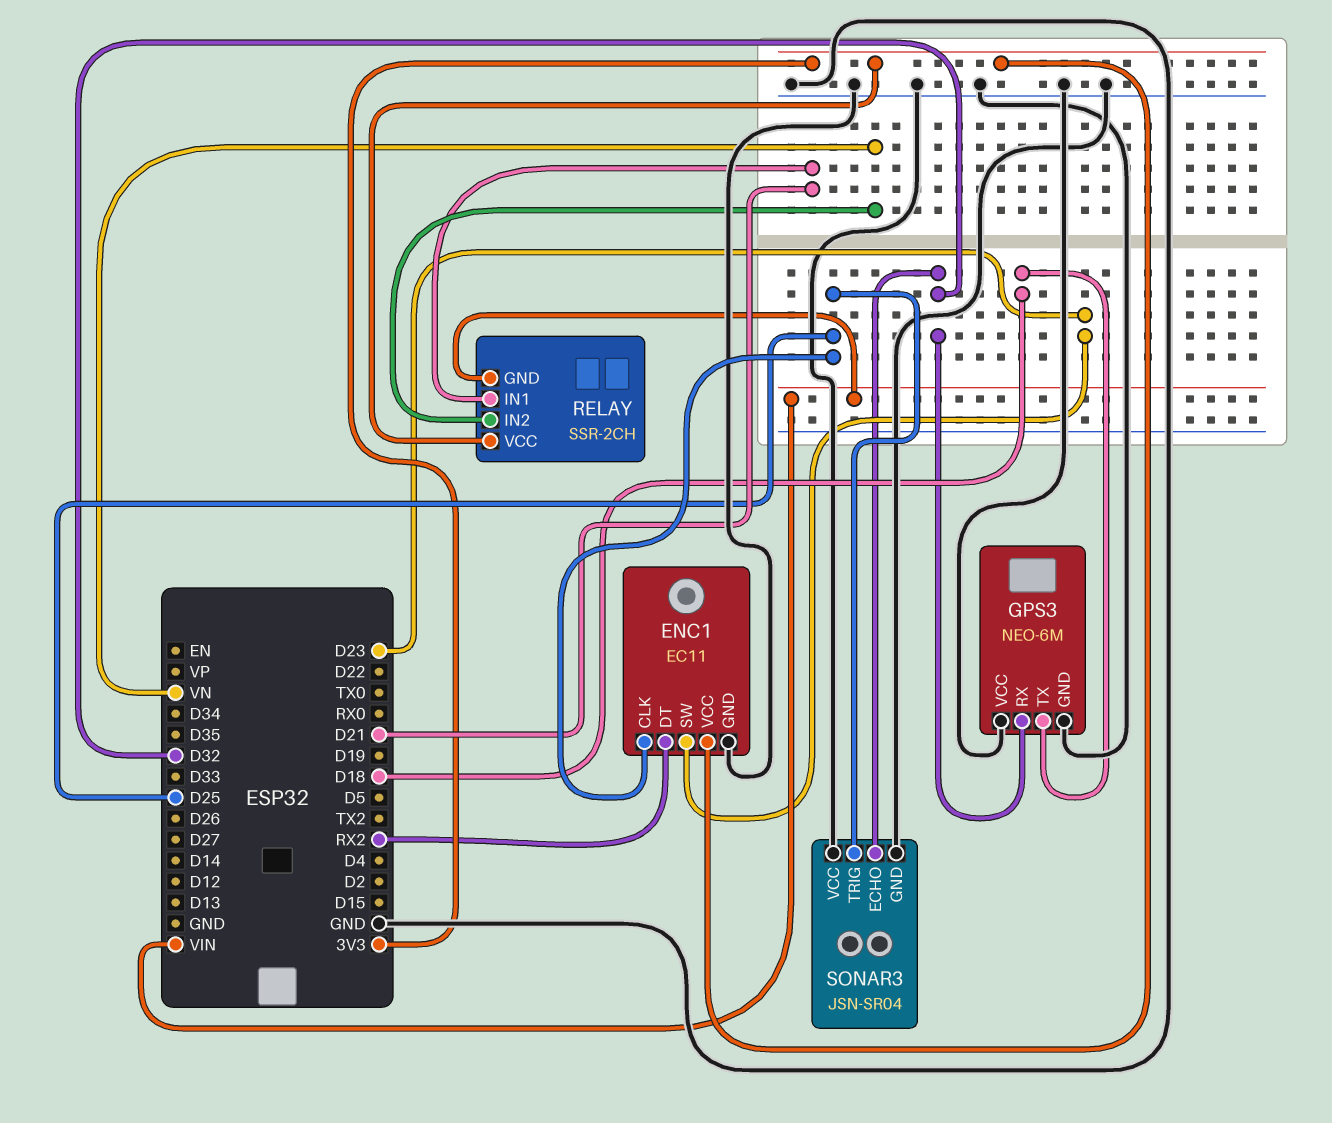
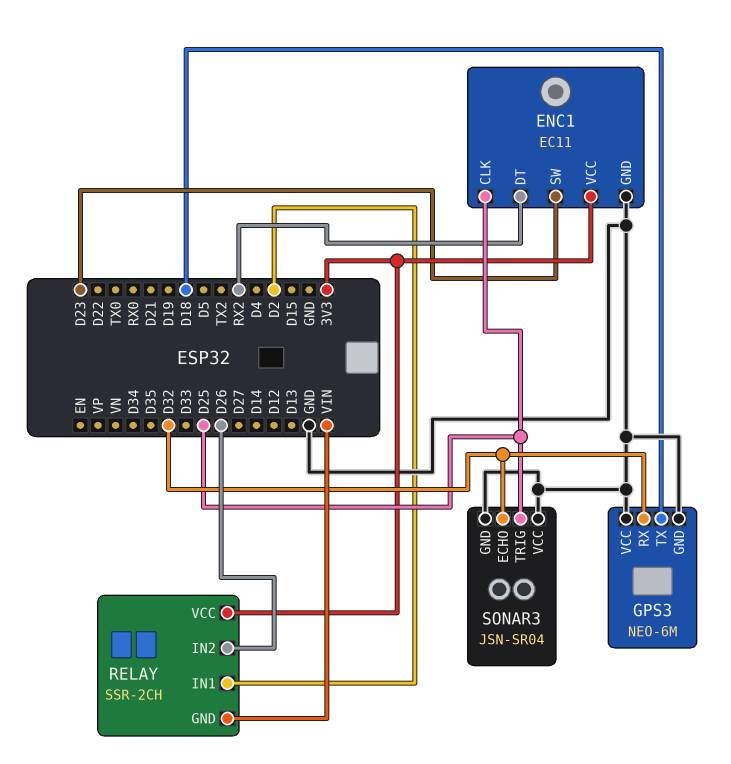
RELAY pin IN1: D21 -> D2
RELAY pin IN2: VN -> D26

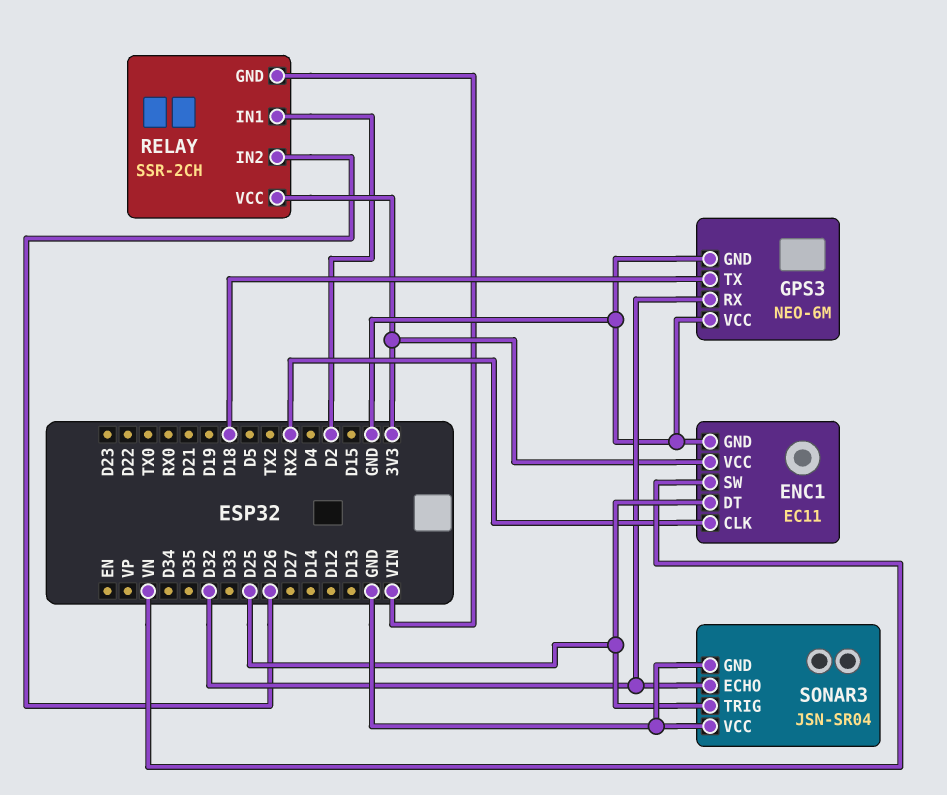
ENC1 pin CLK: D25 -> RX2
ENC1 pin DT: RX2 -> D25
ENC1 pin SW: D23 -> VN

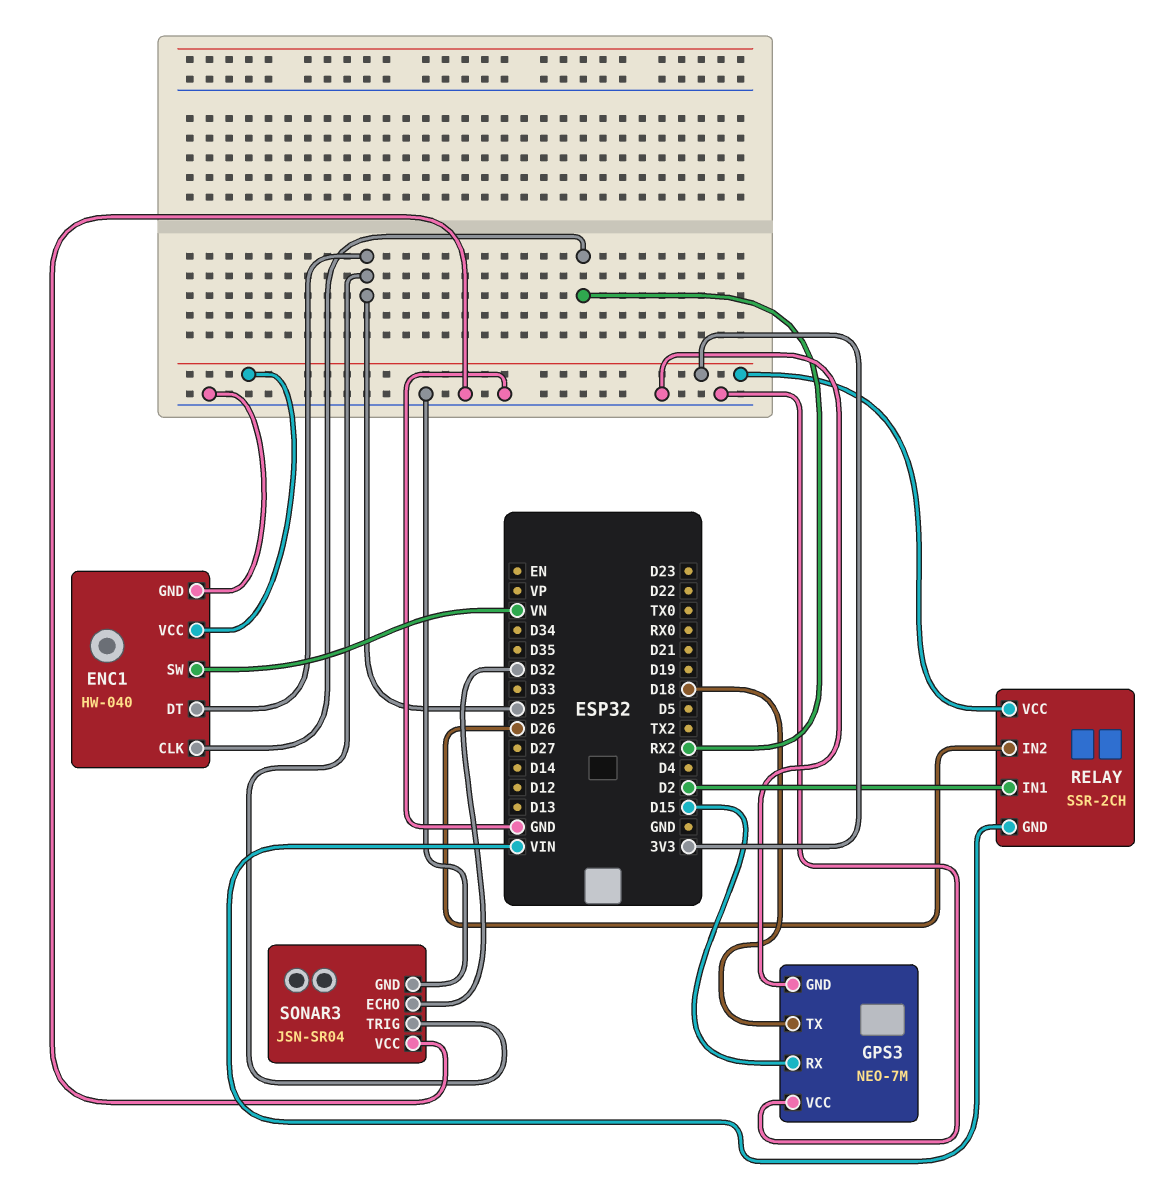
ENC1: EC11 -> HW-040
GPS3: NEO-6M -> NEO-7M
GPS3 pin RX: D32 -> D15

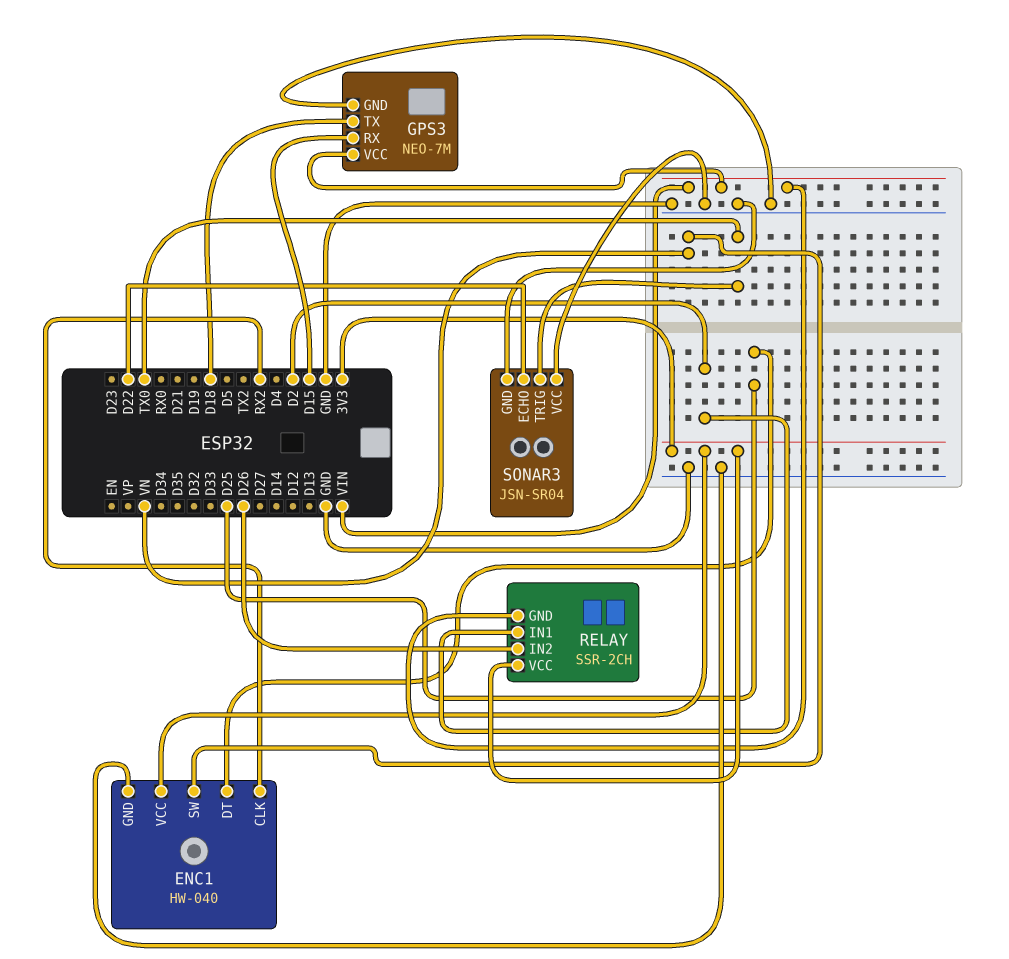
GPS3 pin VCC: GND -> VIN
SONAR3 pin ECHO: D32 -> D22
SONAR3 pin TRIG: D25 -> TX0

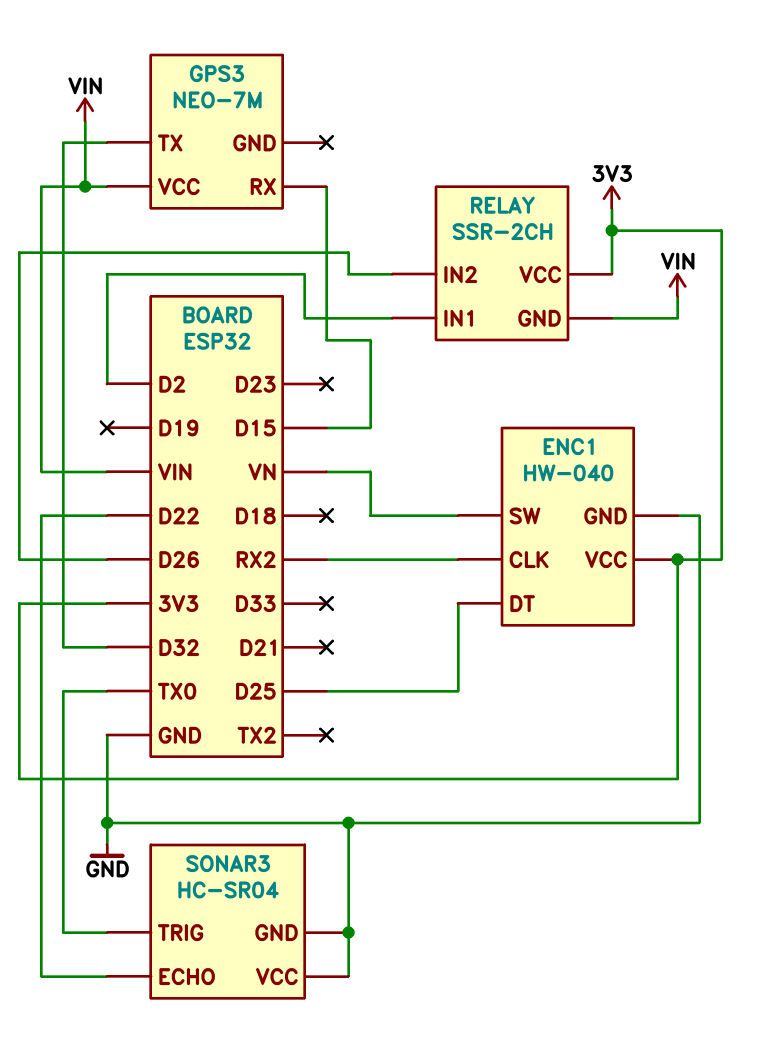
GPS3 pin GND: GND -> none
GPS3 pin TX: D18 -> D32
SONAR3: JSN-SR04 -> HC-SR04

